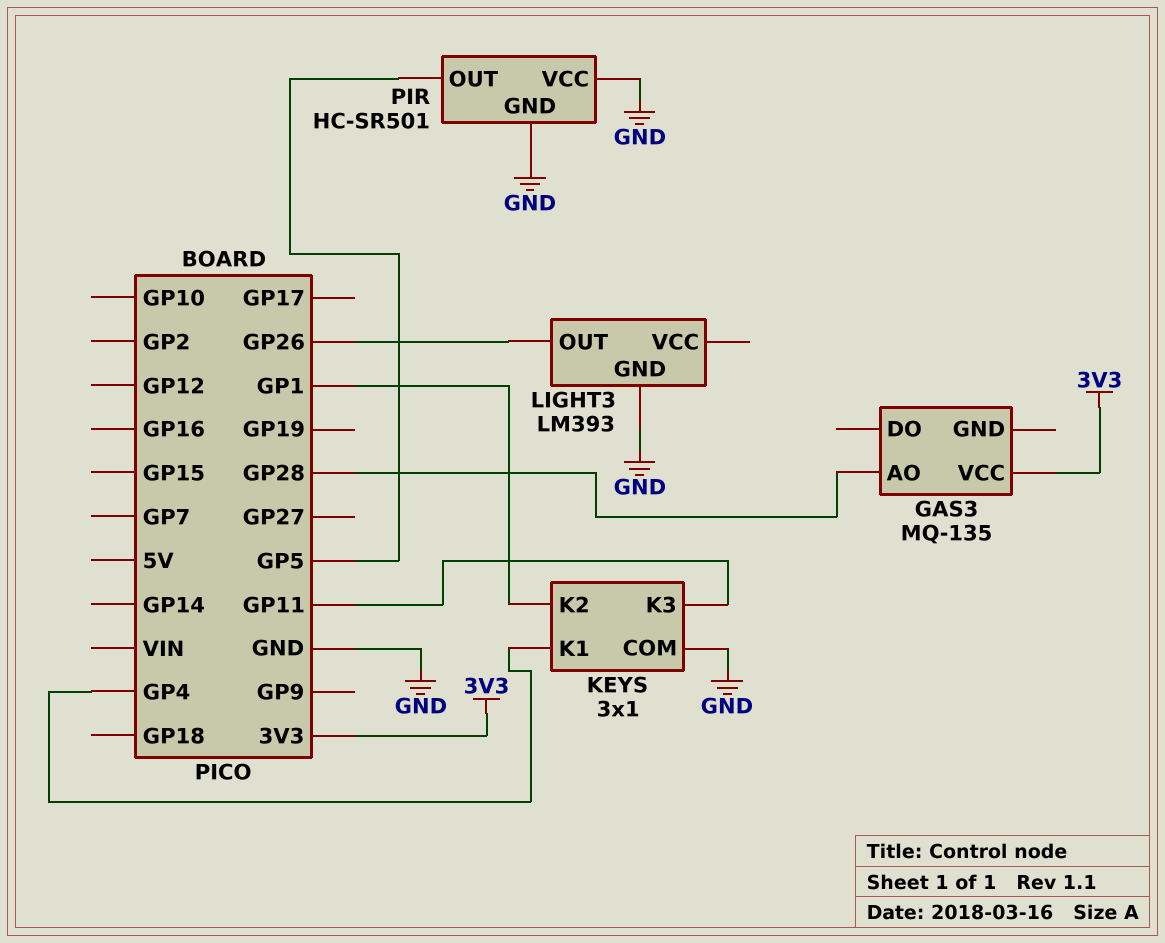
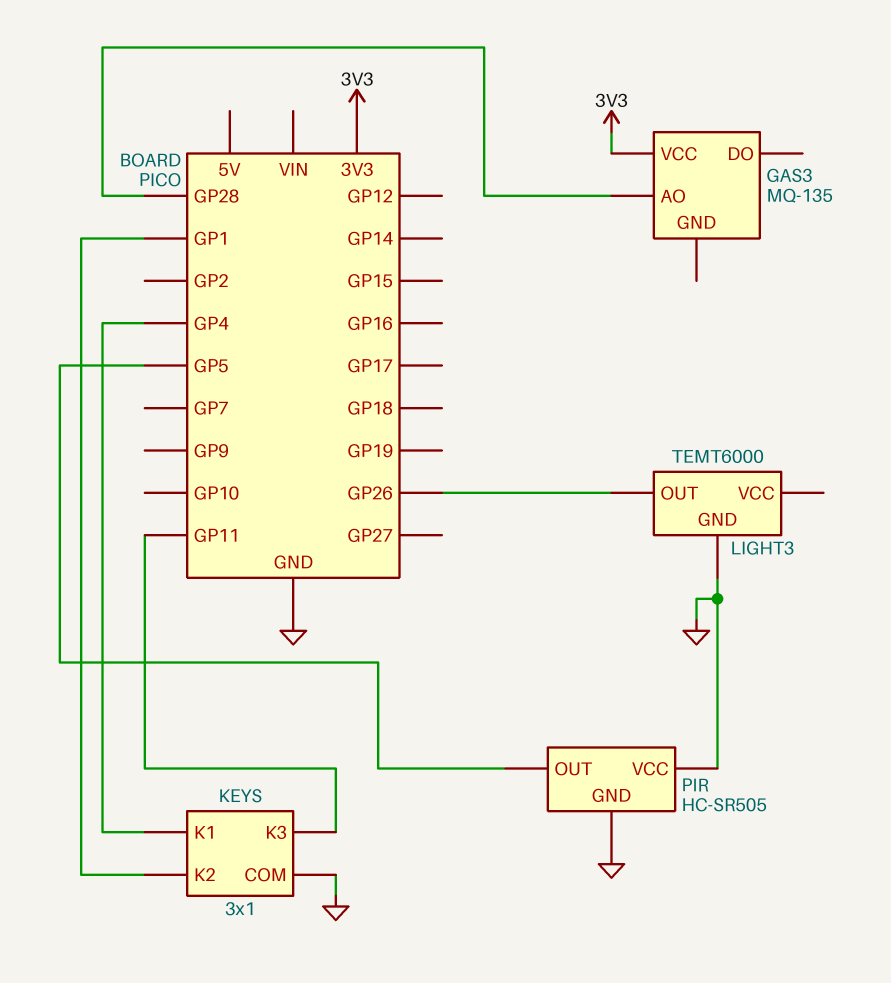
LIGHT3: LM393 -> TEMT6000
PIR: HC-SR501 -> HC-SR505

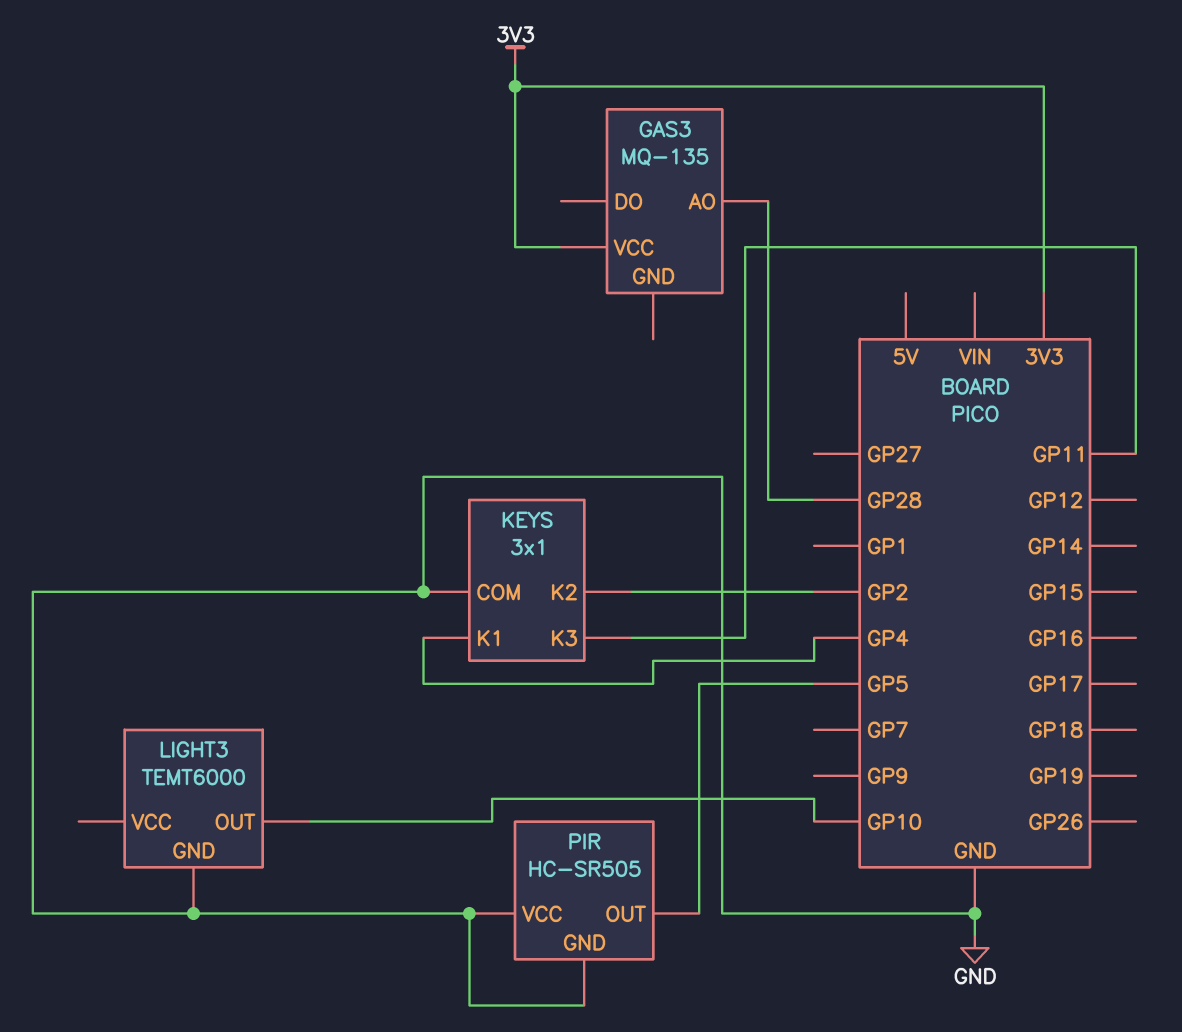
KEYS pin K2: GP1 -> GP2
LIGHT3 pin OUT: GP26 -> GP10

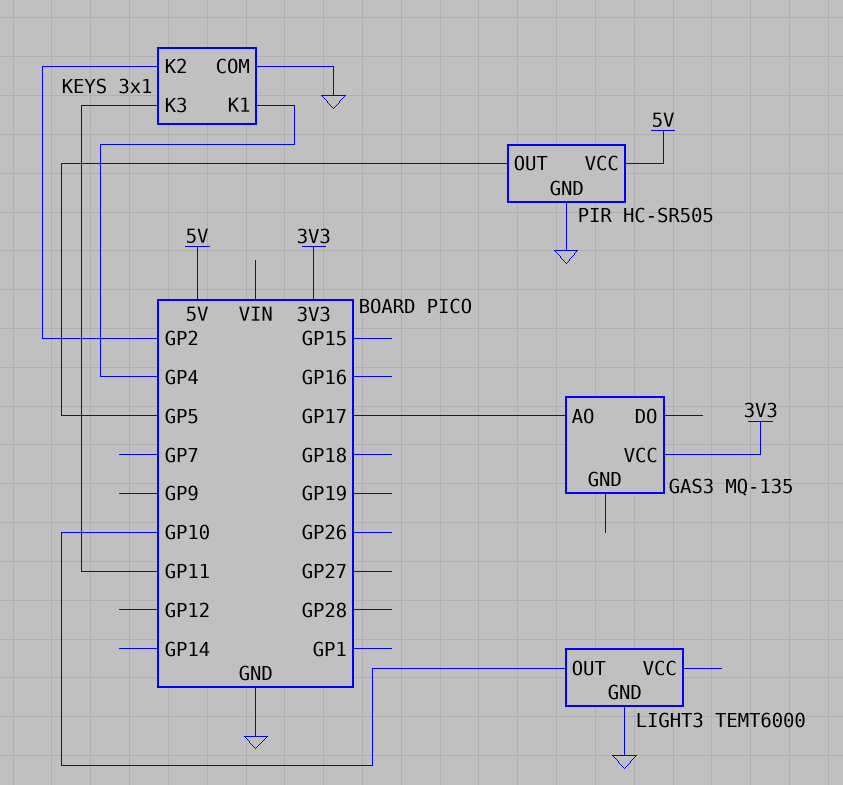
GAS3 pin AO: GP28 -> GP17
PIR pin VCC: GND -> 5V

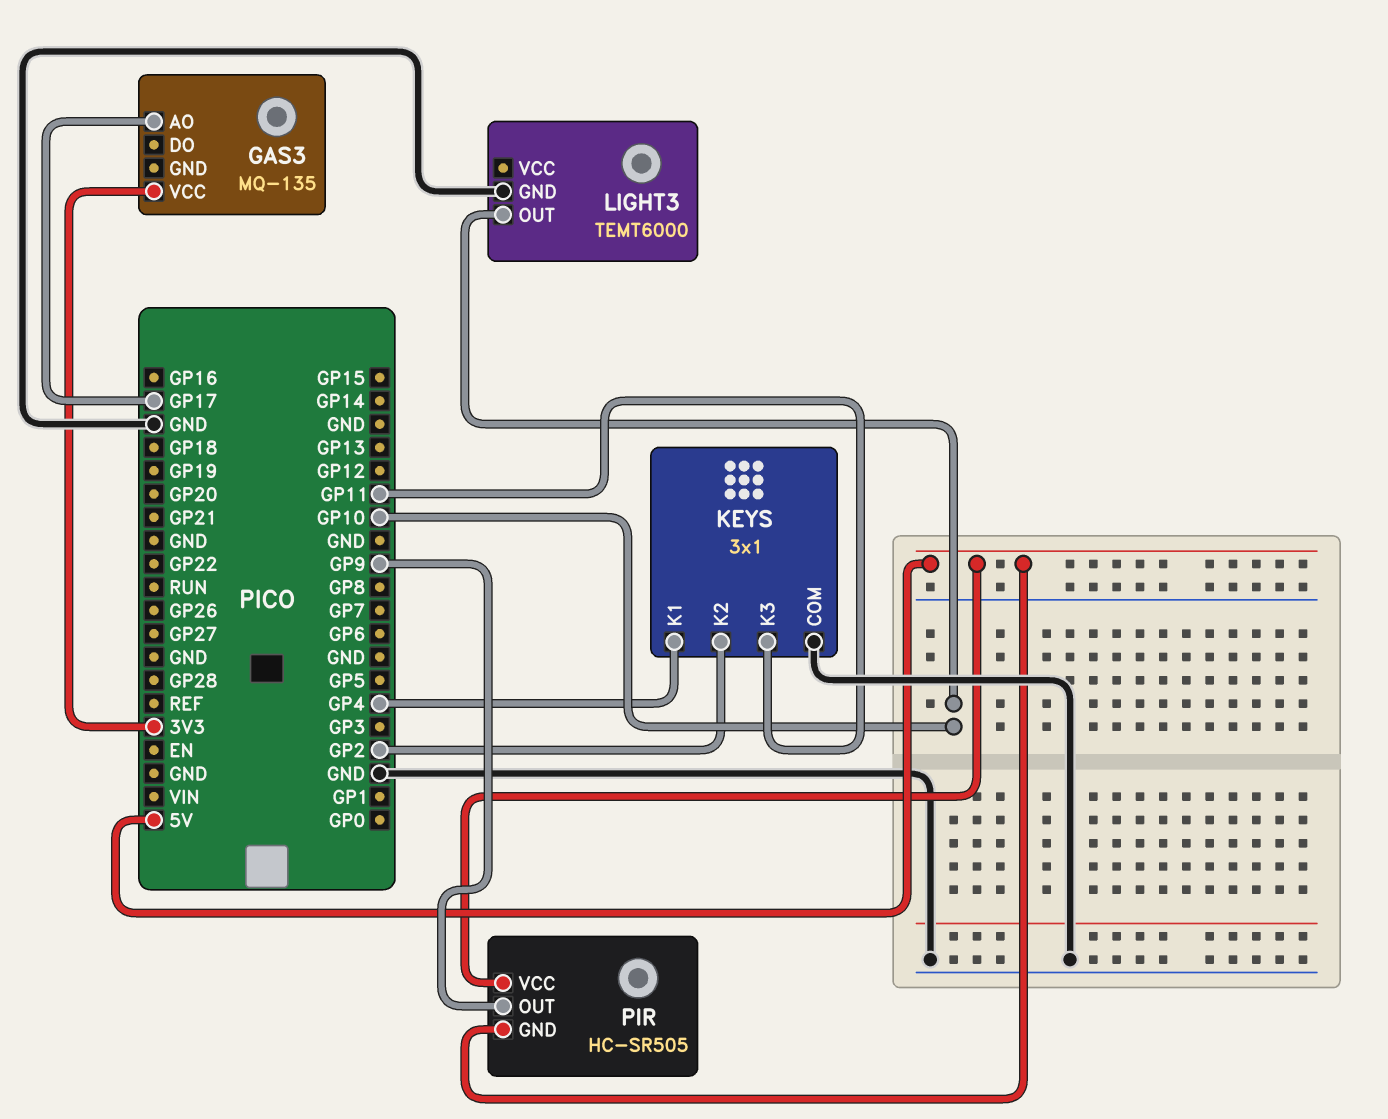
PIR pin GND: GND -> 5V
PIR pin OUT: GP5 -> GP9

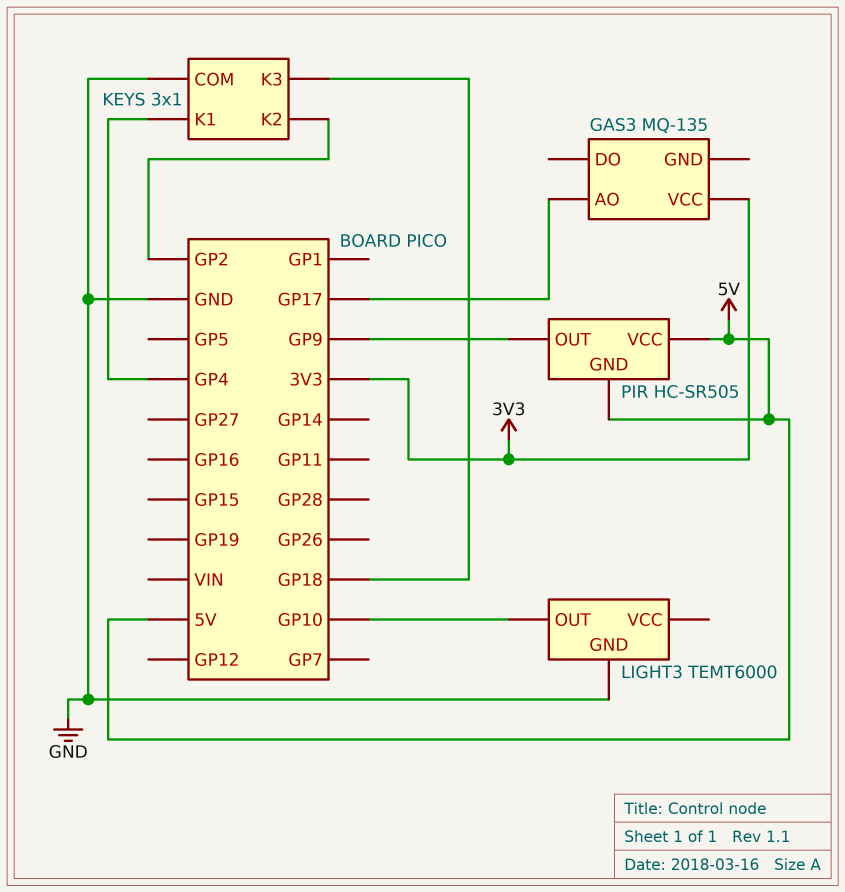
KEYS pin K3: GP11 -> GP18

